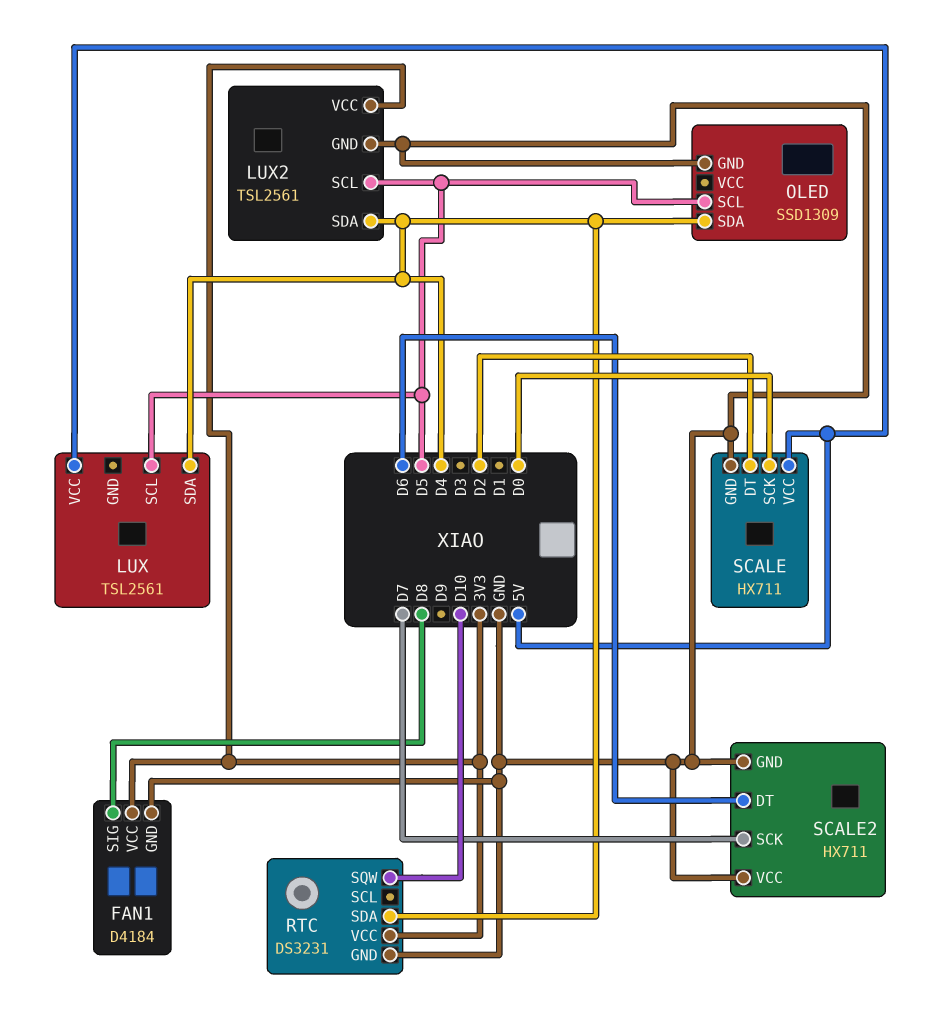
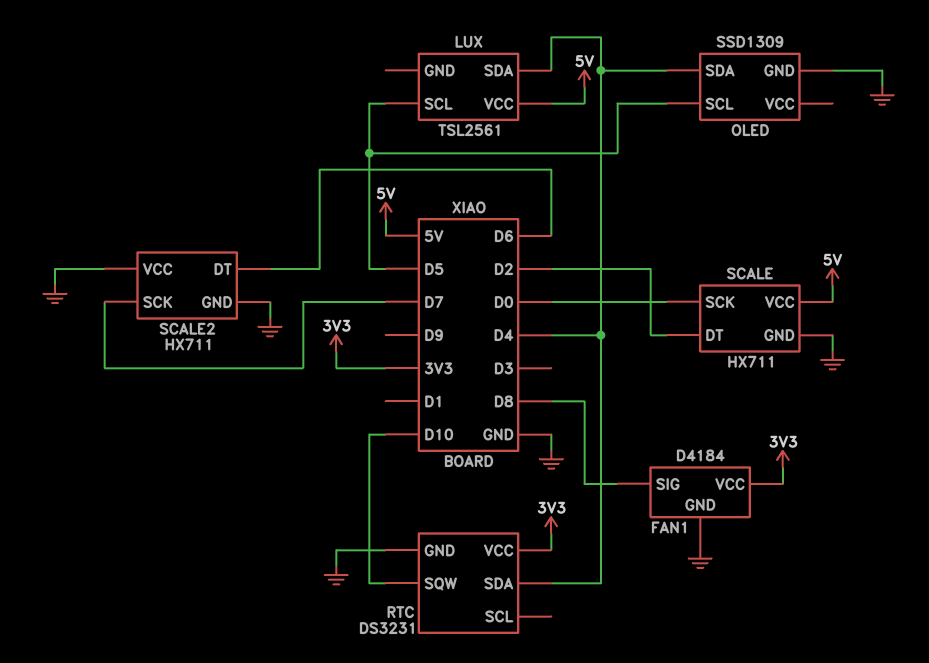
LUX2: TSL2561 -> none
LUX2 pin GND: GND -> none
LUX2 pin SCL: D5 -> none
LUX2 pin SDA: D4 -> none
LUX2 pin VCC: 3V3 -> none

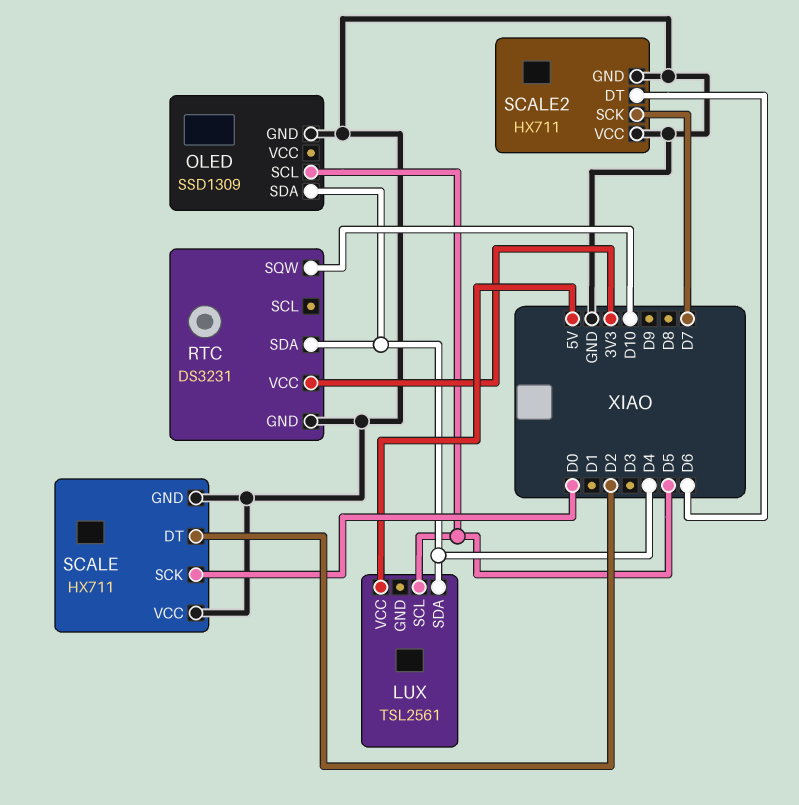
FAN1: D4184 -> none
FAN1 pin GND: GND -> none
FAN1 pin SIG: D8 -> none
FAN1 pin VCC: 3V3 -> none
SCALE pin VCC: 5V -> GND

